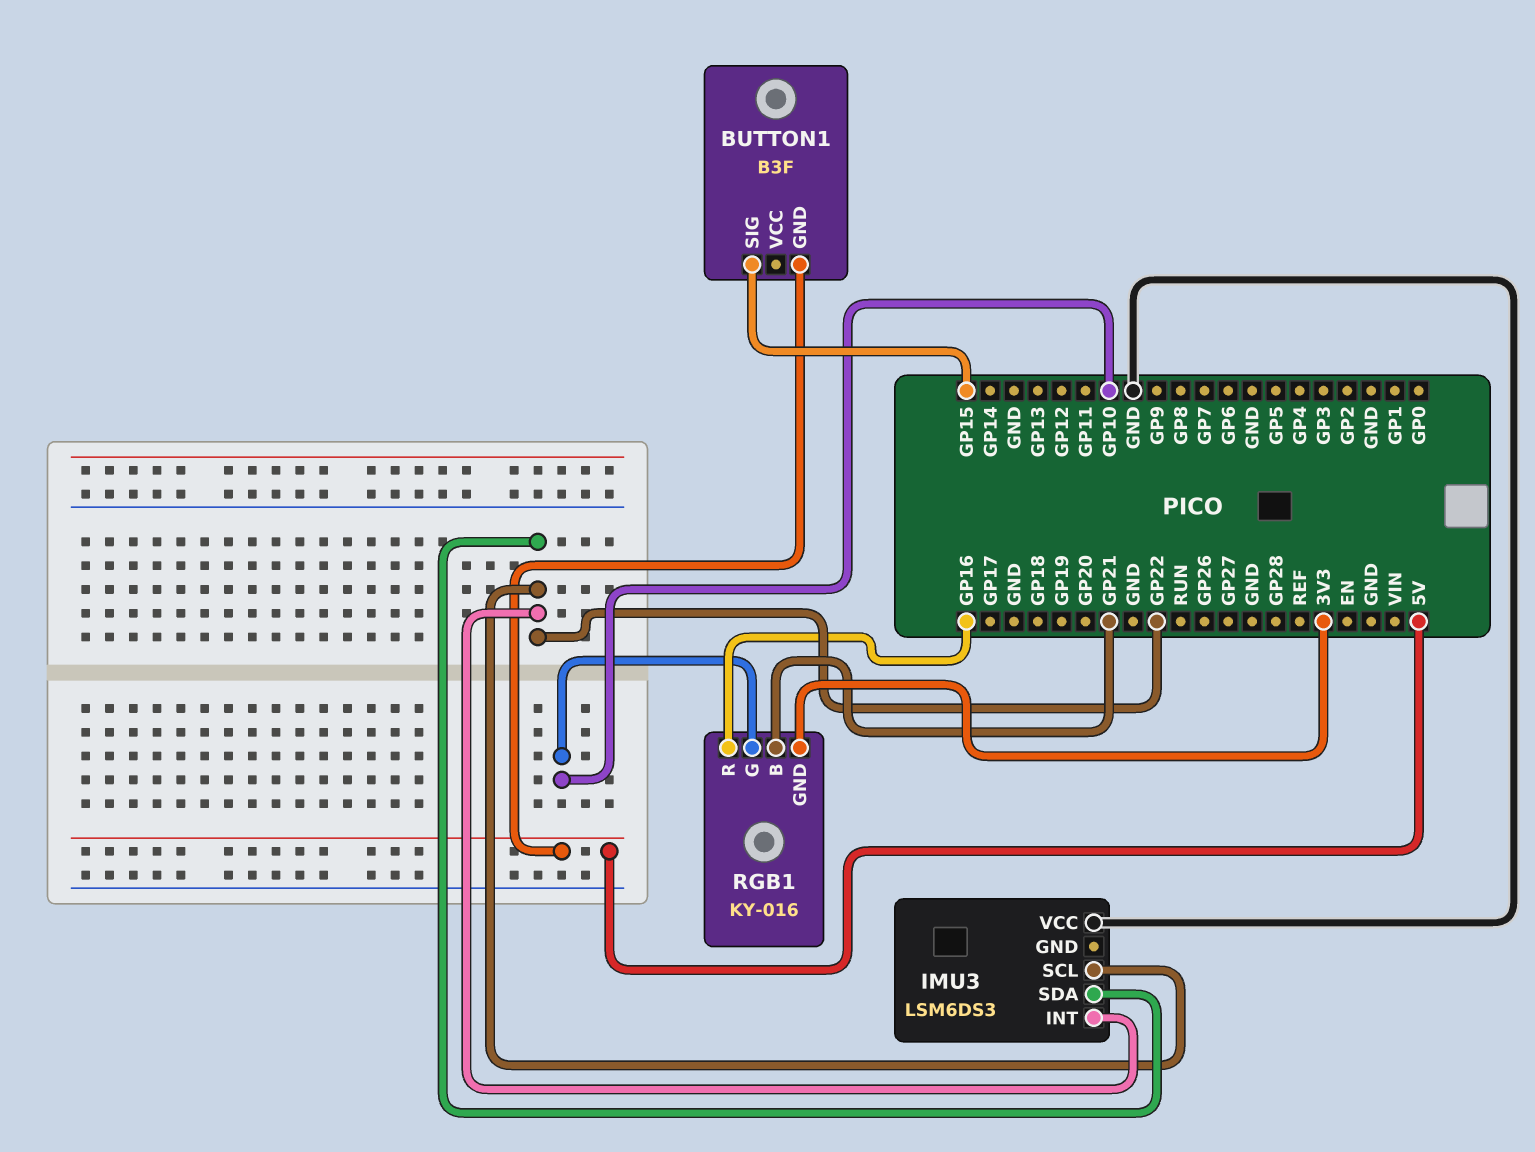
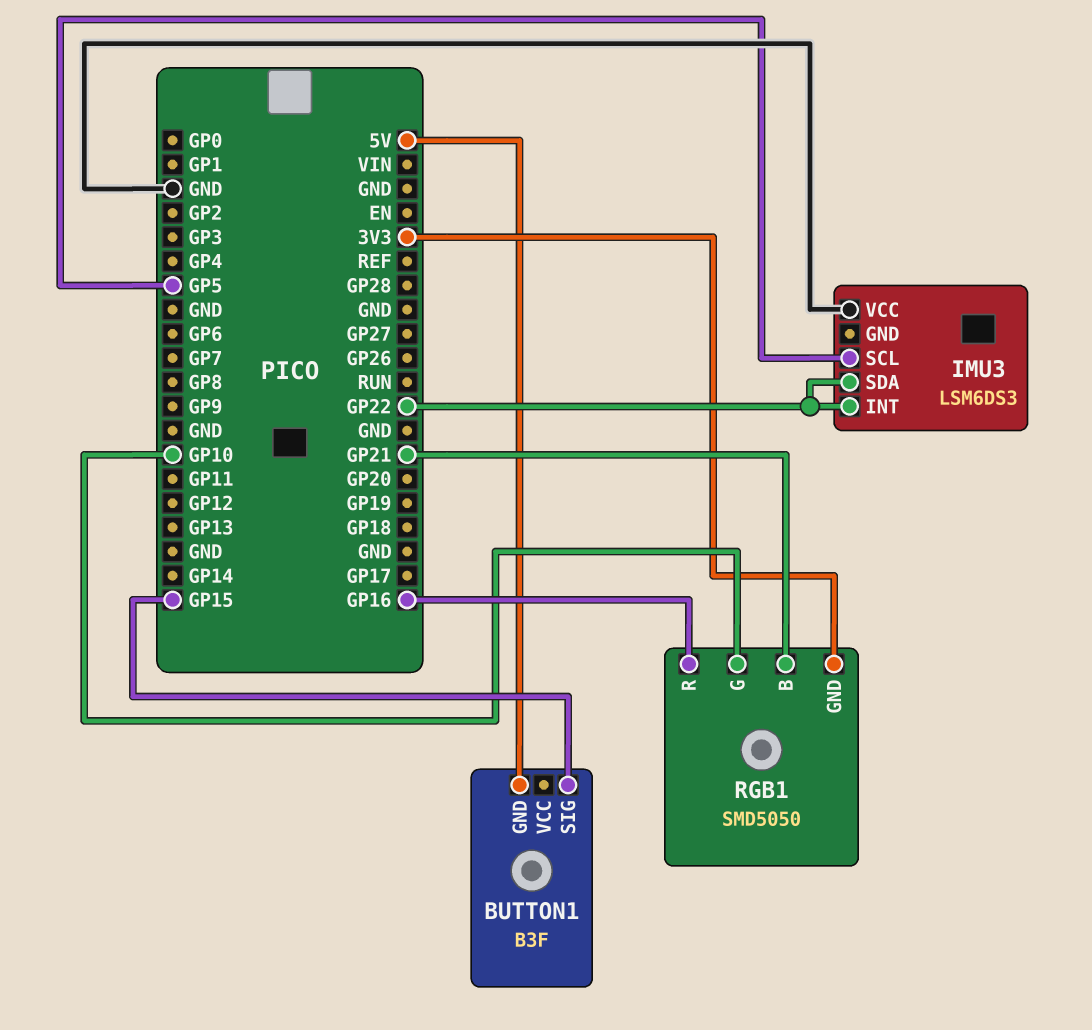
IMU3 pin SCL: GP22 -> GP5
RGB1: KY-016 -> SMD5050

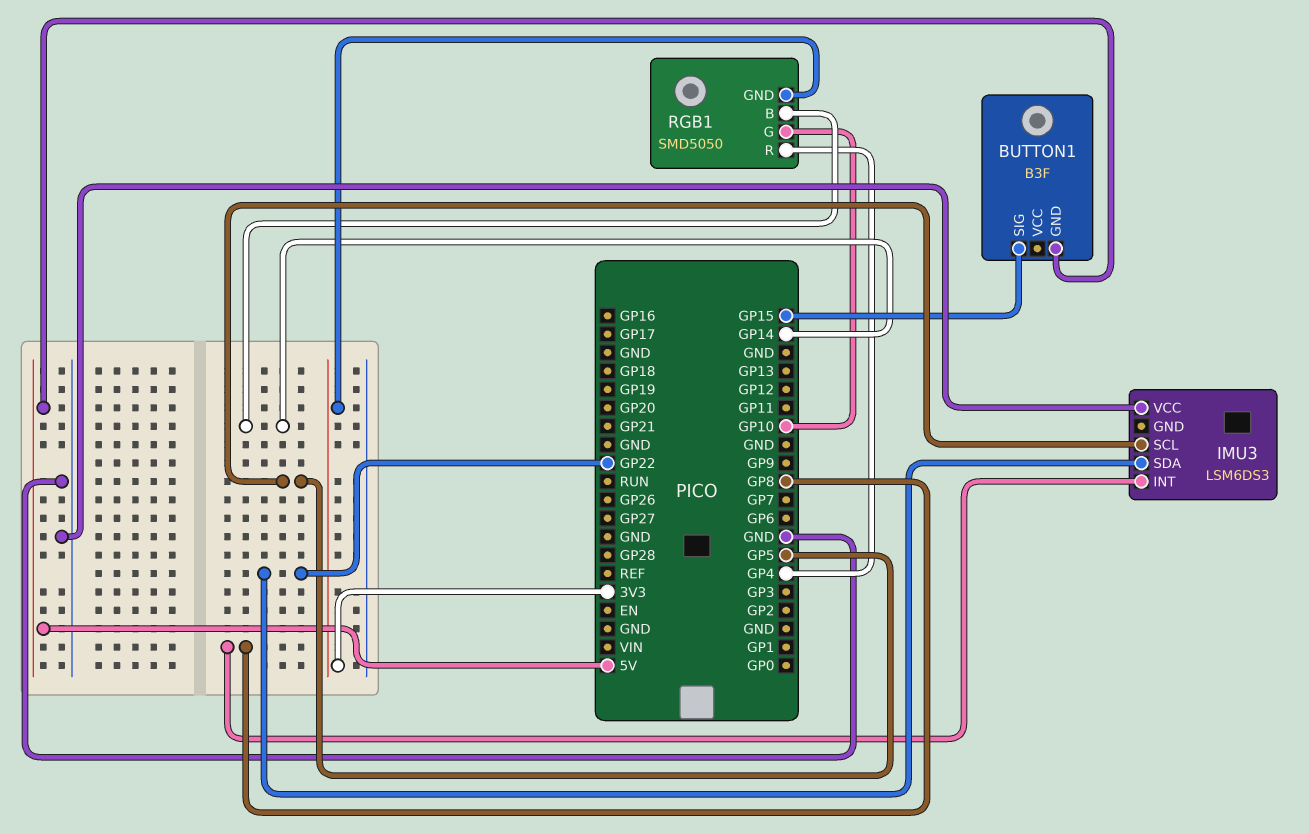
IMU3 pin INT: GP22 -> GP8
RGB1 pin B: GP21 -> GP14
RGB1 pin R: GP16 -> GP4

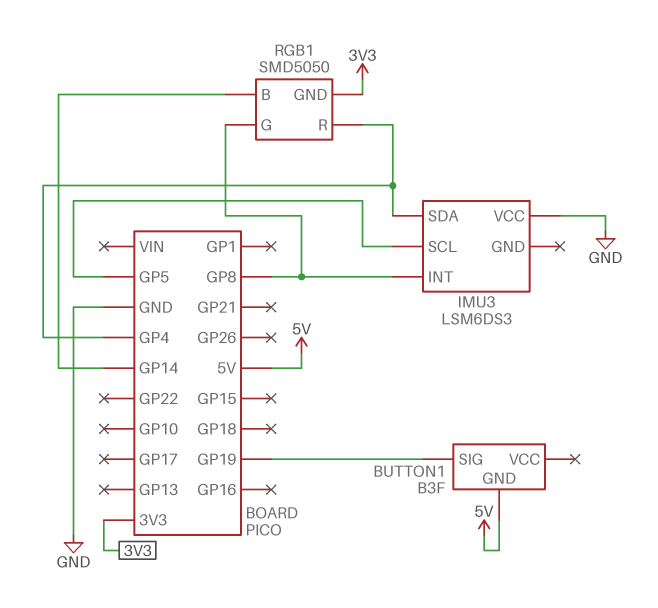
BUTTON1 pin SIG: GP15 -> GP19
IMU3 pin SDA: GP22 -> GP4
RGB1 pin G: GP10 -> GP8

